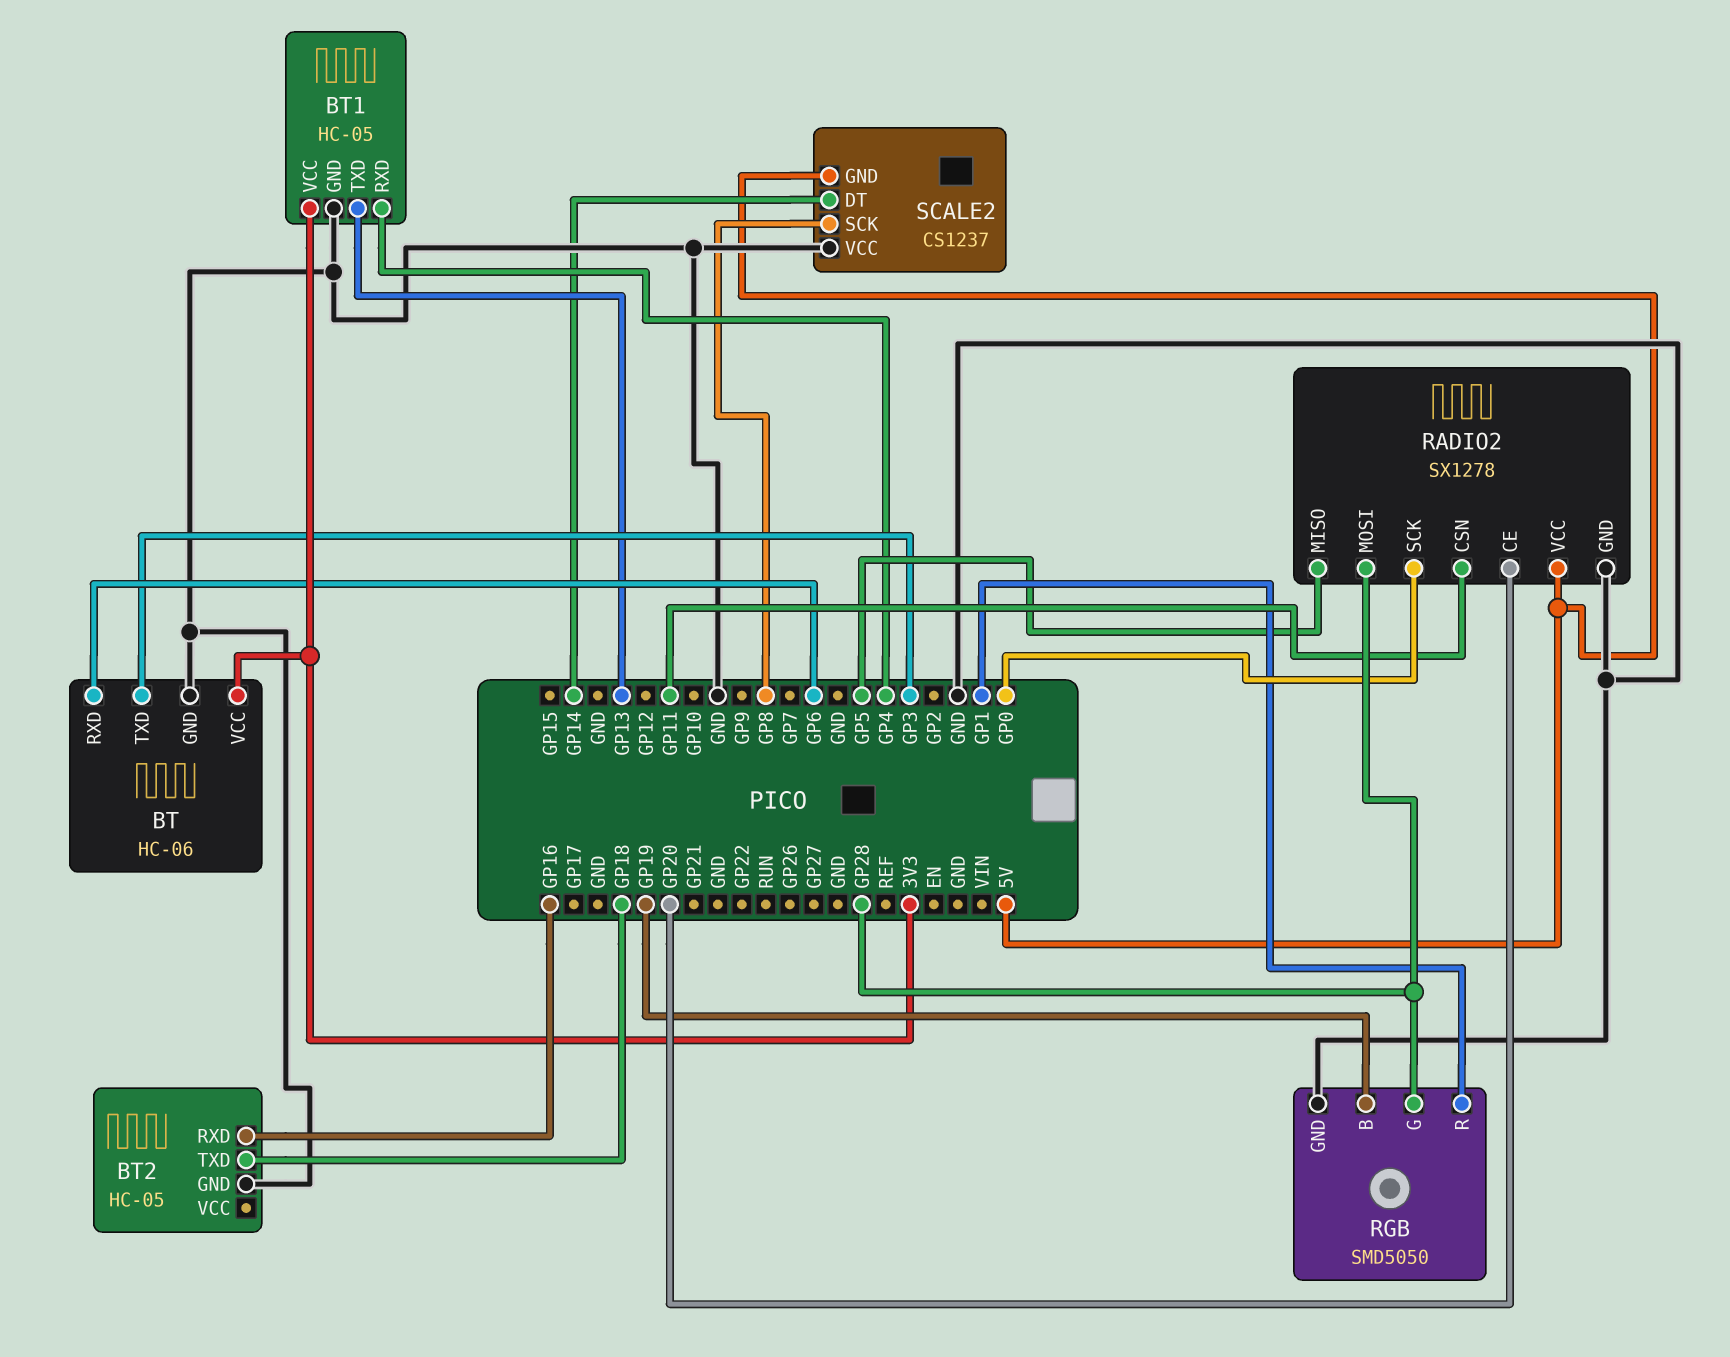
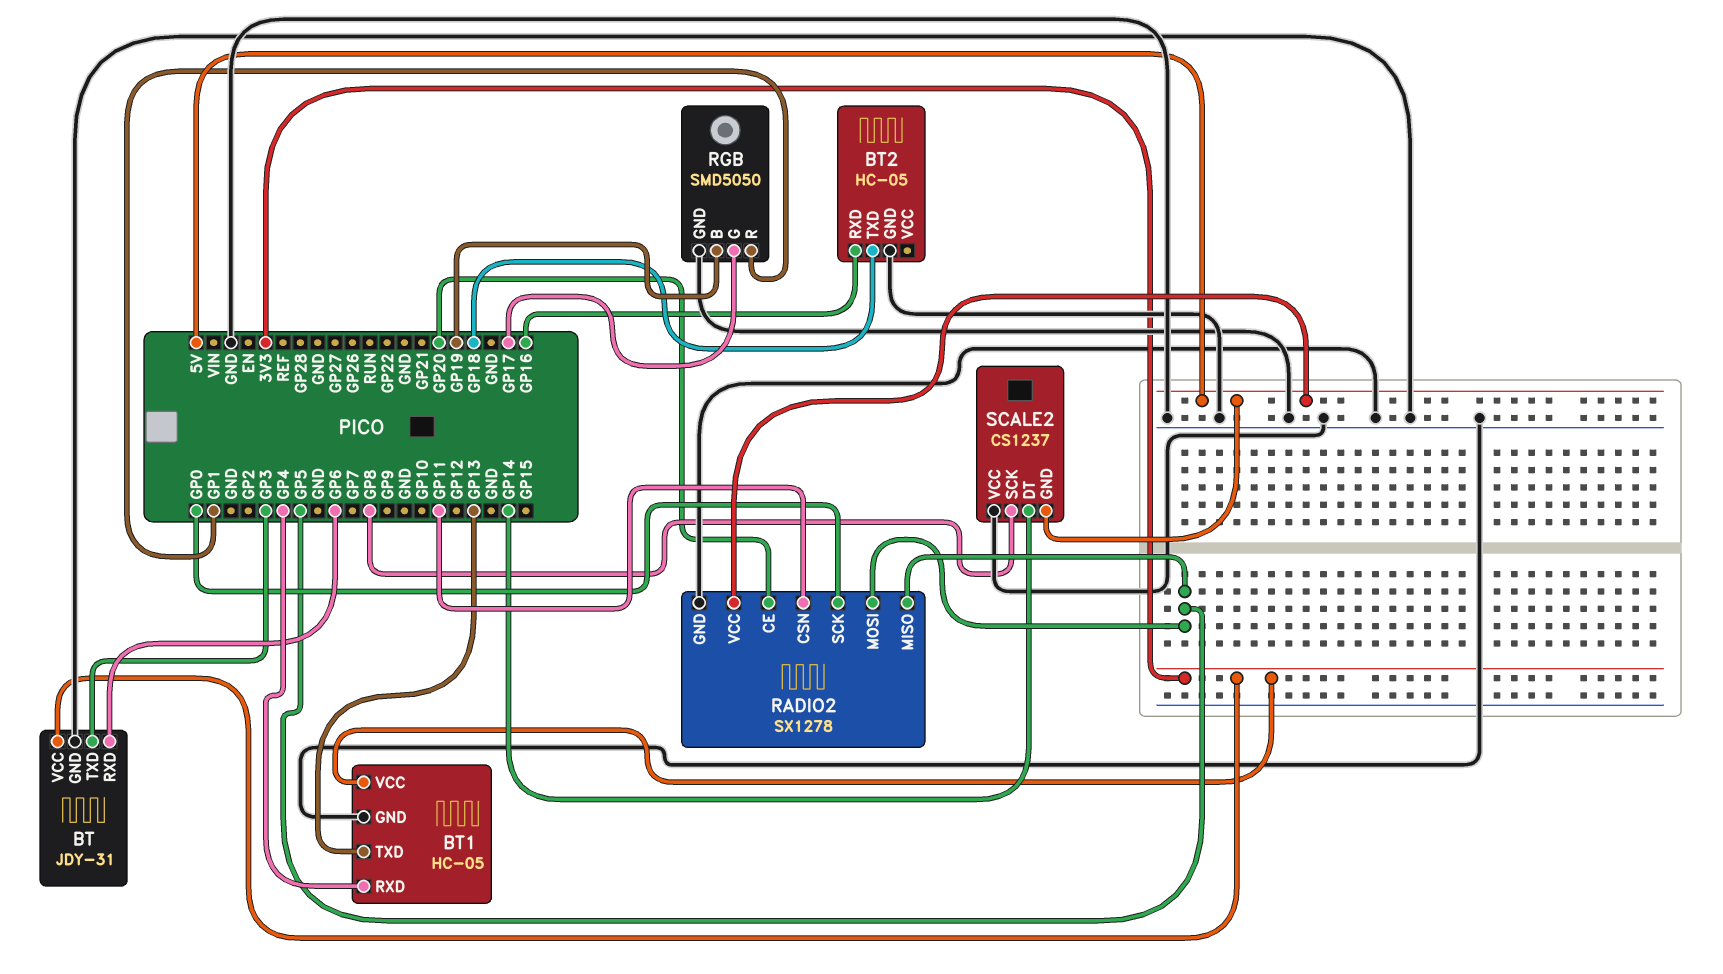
BT: HC-06 -> JDY-31
RADIO2 pin MOSI: GP28 -> GP5
RGB pin G: GP28 -> GP17

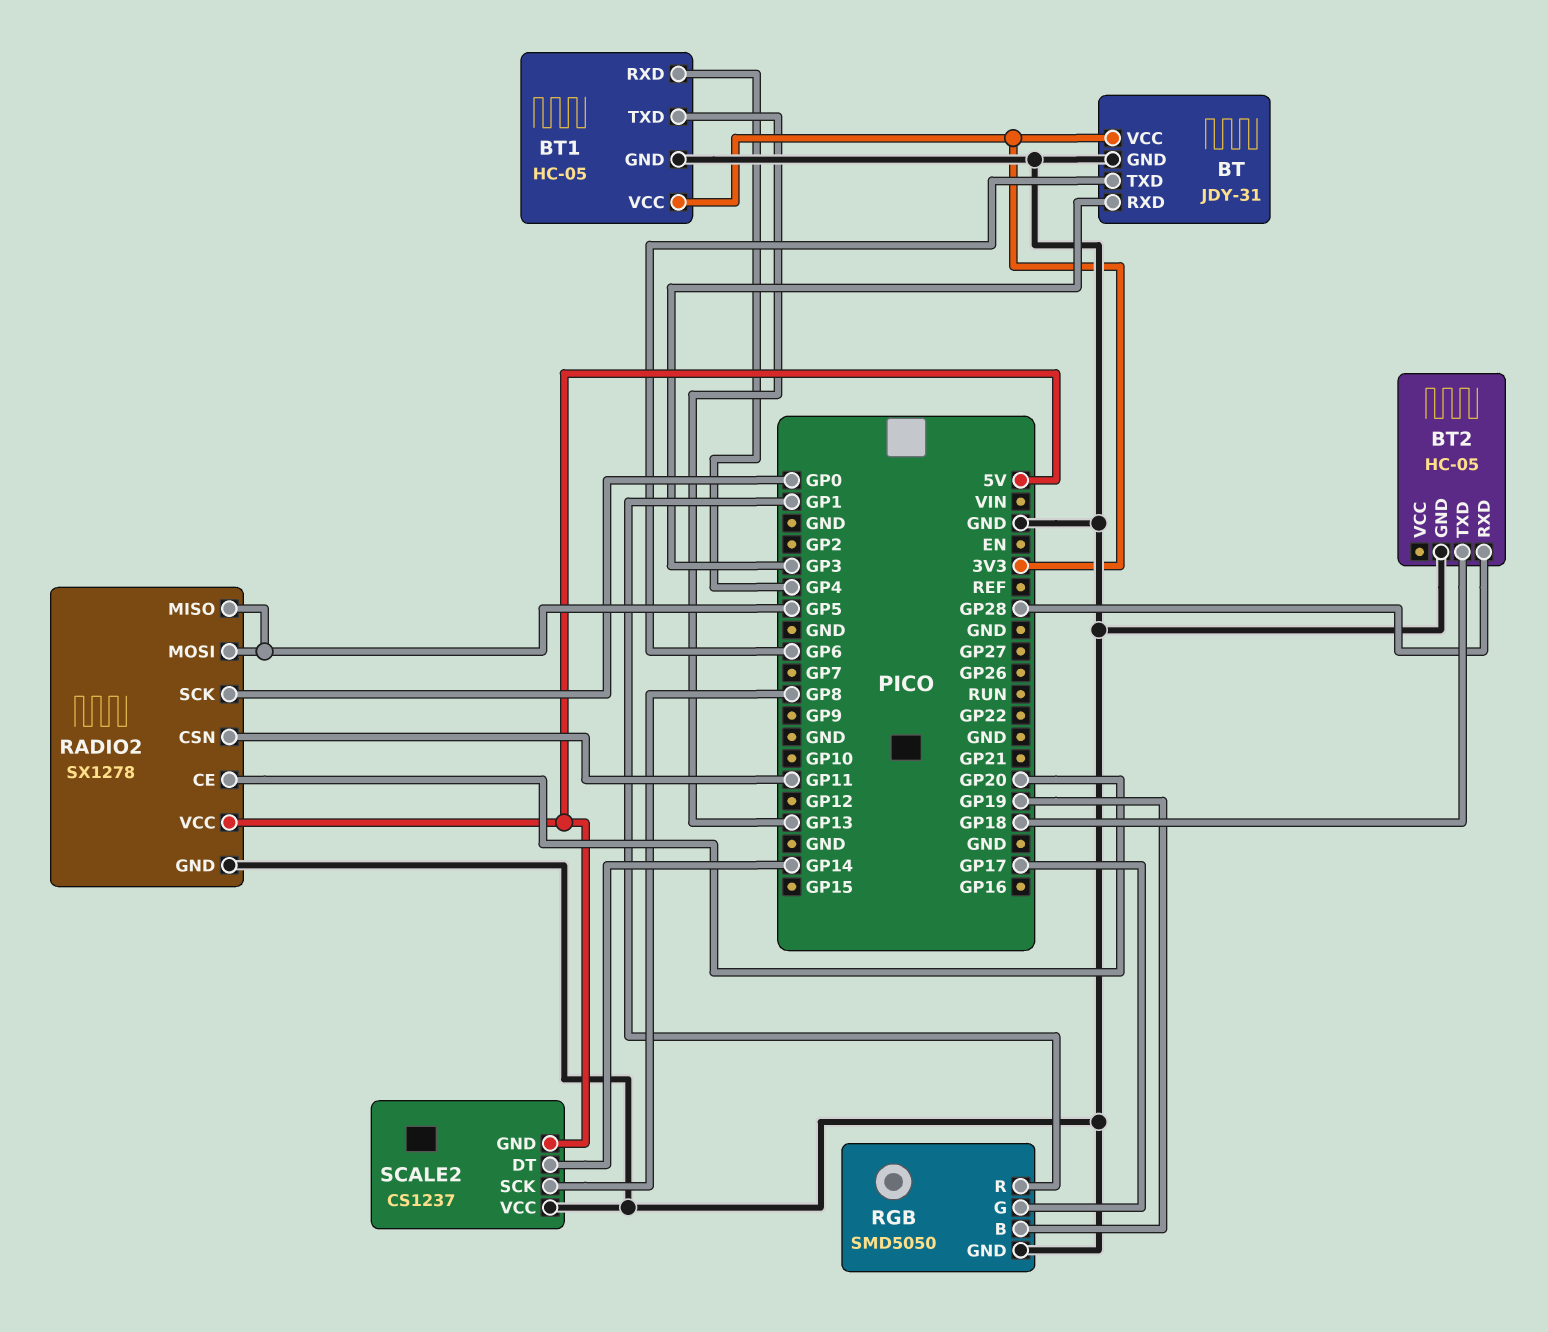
BT pin RXD: GP6 -> GP3
BT pin TXD: GP3 -> GP6
BT2 pin RXD: GP16 -> GP28

